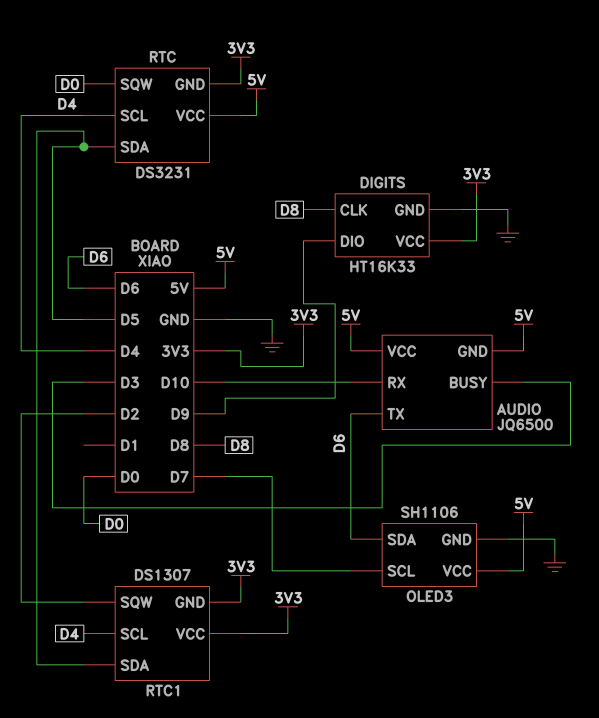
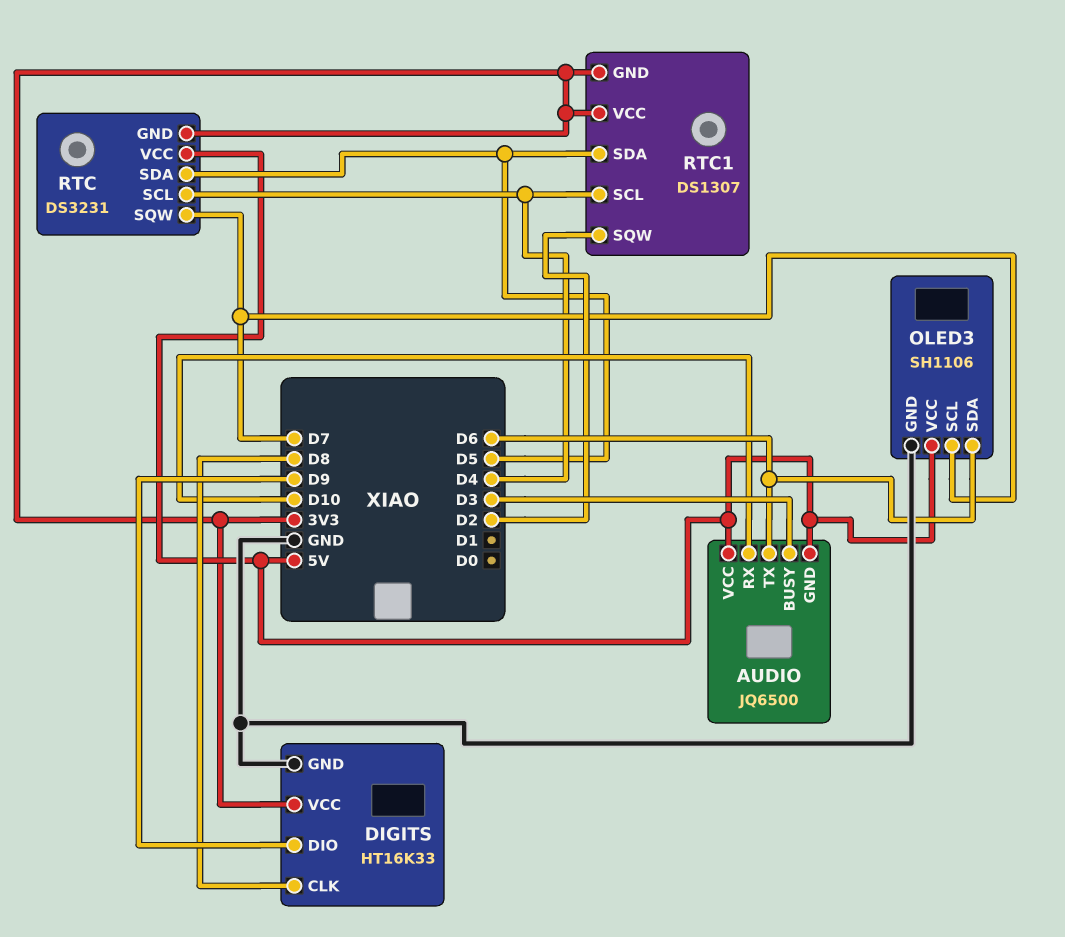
RTC pin SQW: D0 -> D7

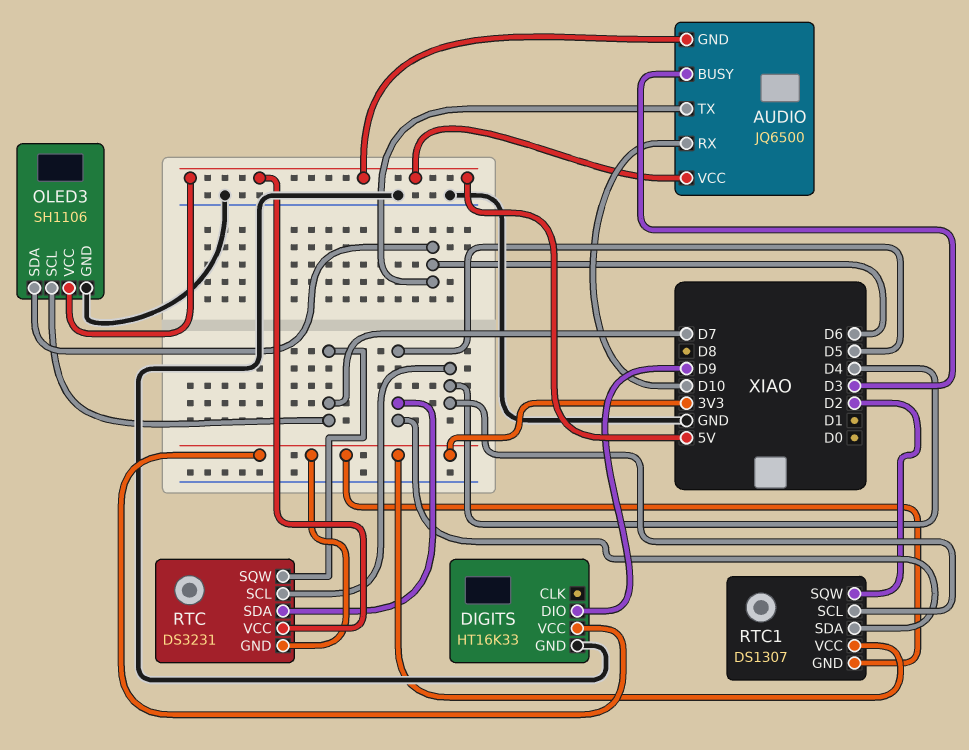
DIGITS pin CLK: D8 -> none

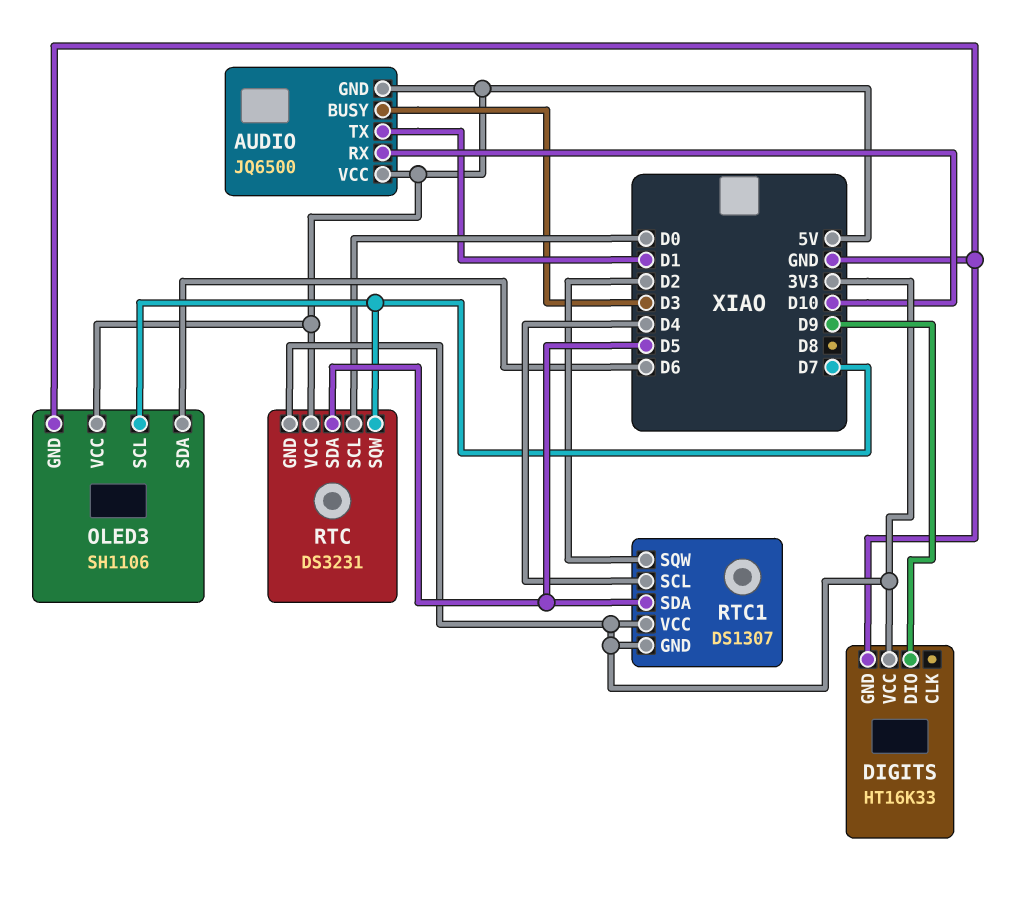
AUDIO pin TX: D6 -> D1
RTC pin SCL: D4 -> D0

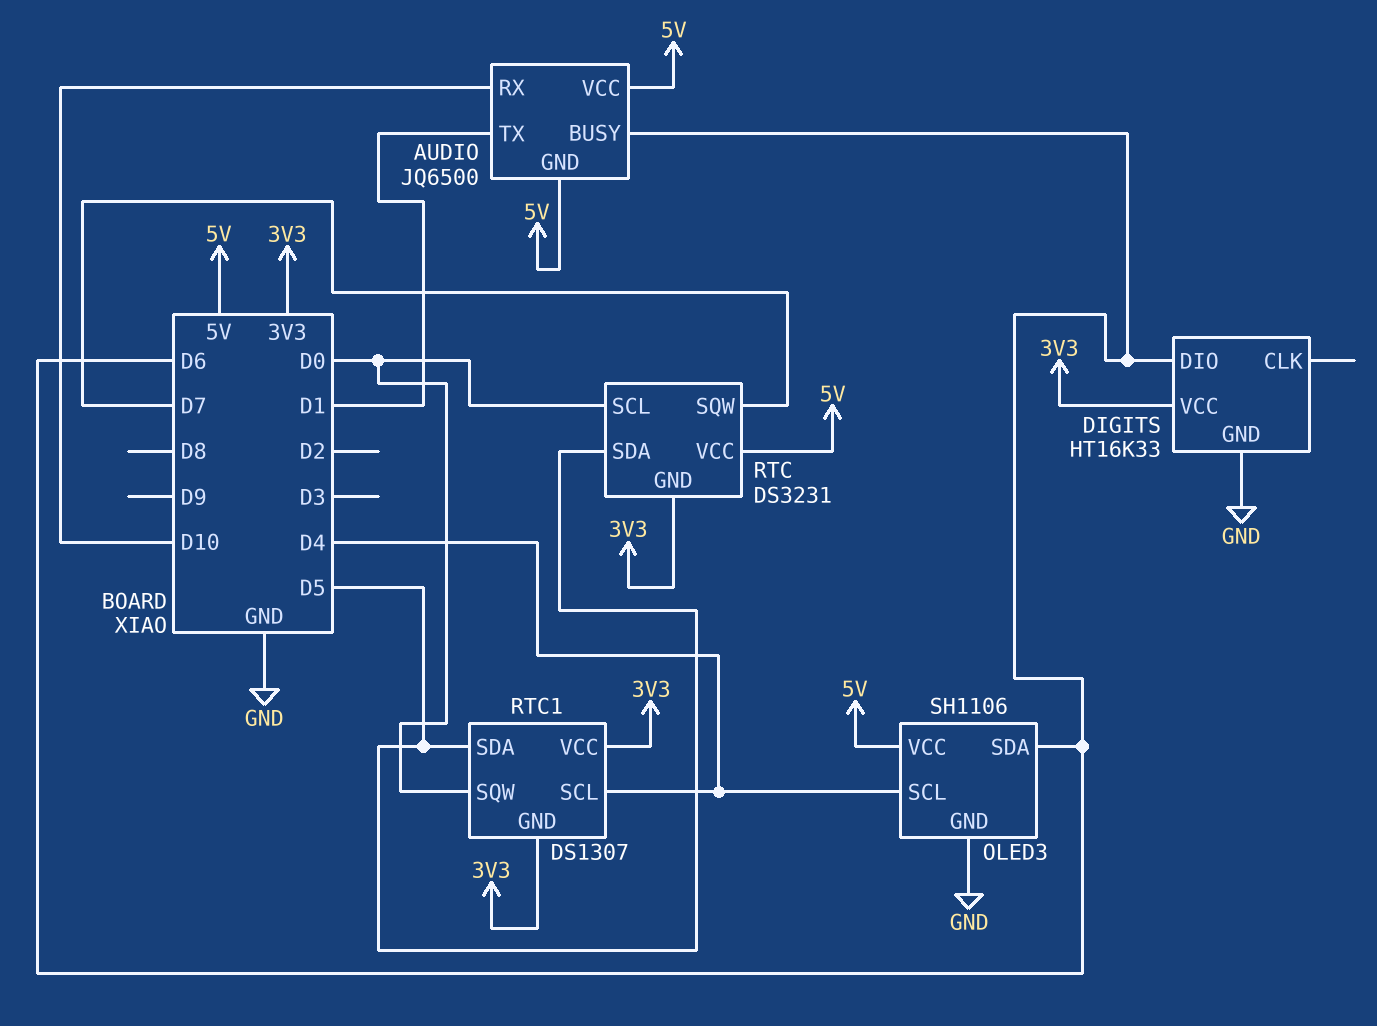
AUDIO pin BUSY: D3 -> D6
DIGITS pin DIO: D9 -> D6
OLED3 pin SCL: D7 -> D4
RTC1 pin SQW: D2 -> D0

